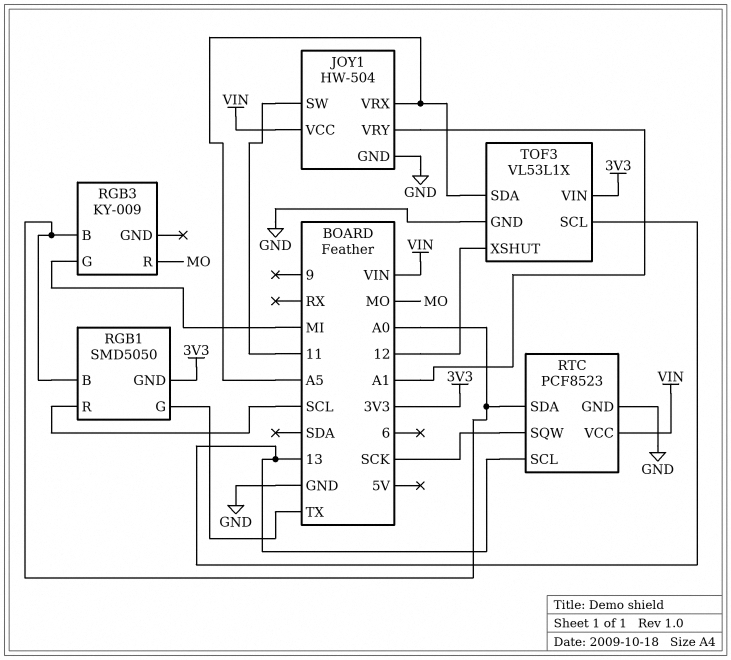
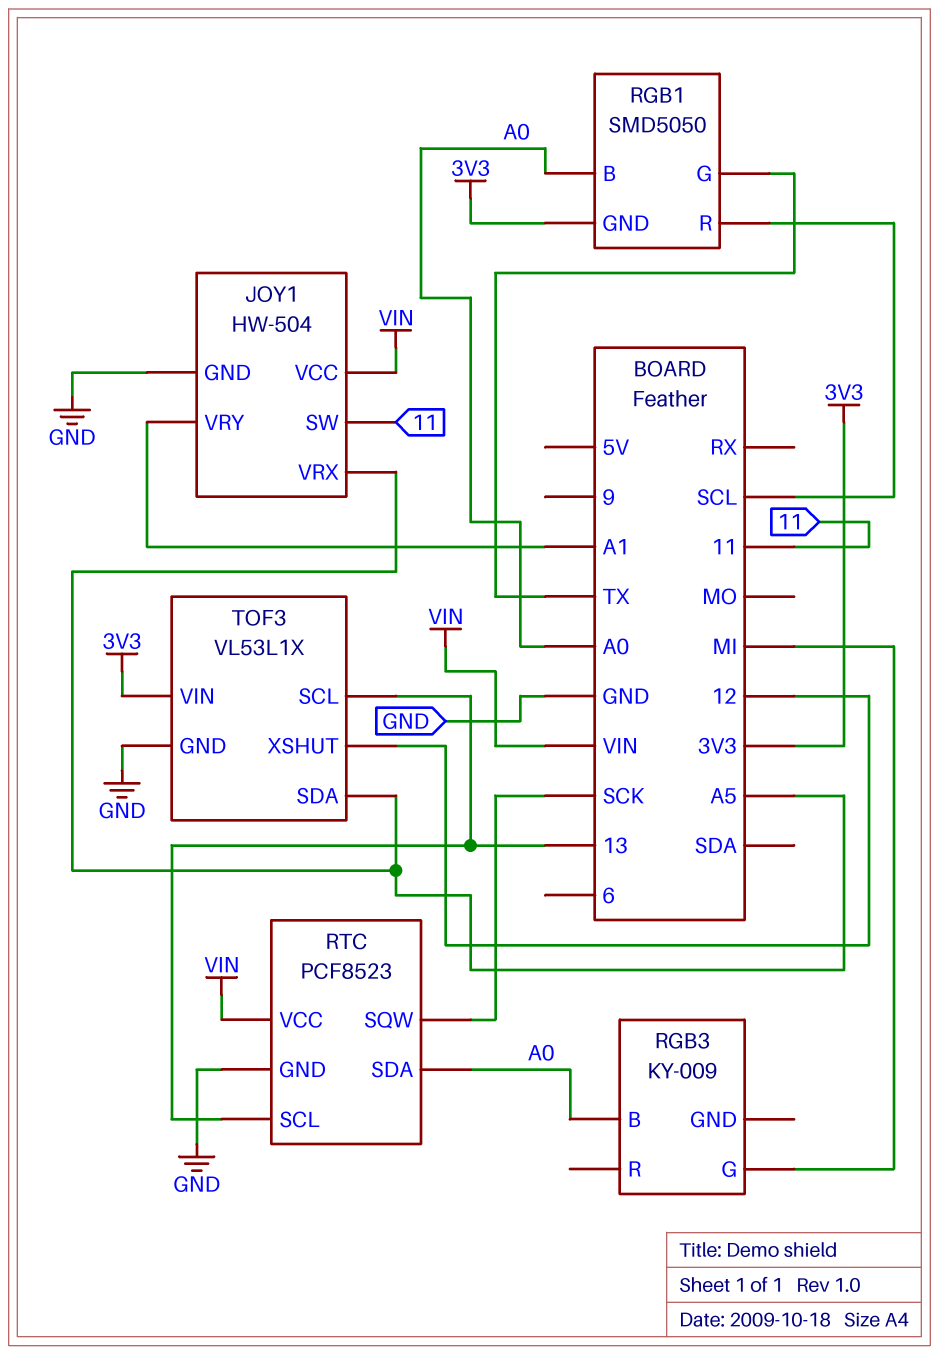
RGB3 pin R: MO -> none

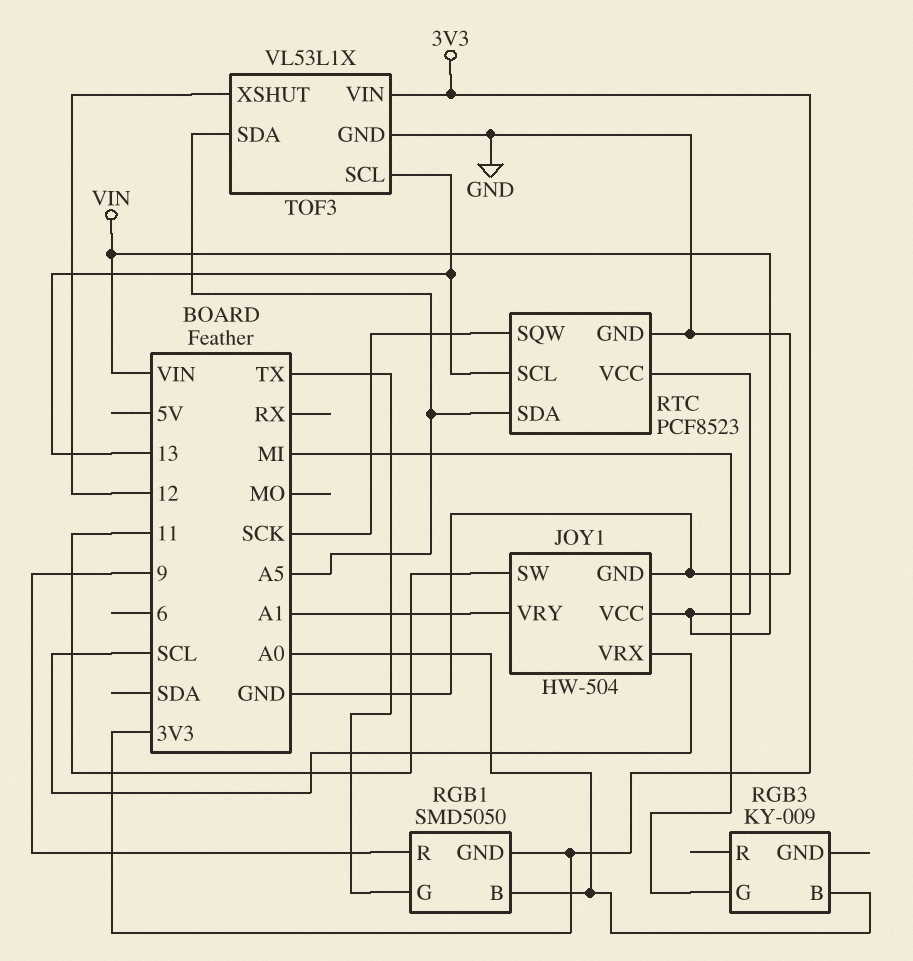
JOY1 pin VRX: A5 -> SCL
RGB1 pin R: SCL -> 9
RTC pin SDA: A0 -> A5

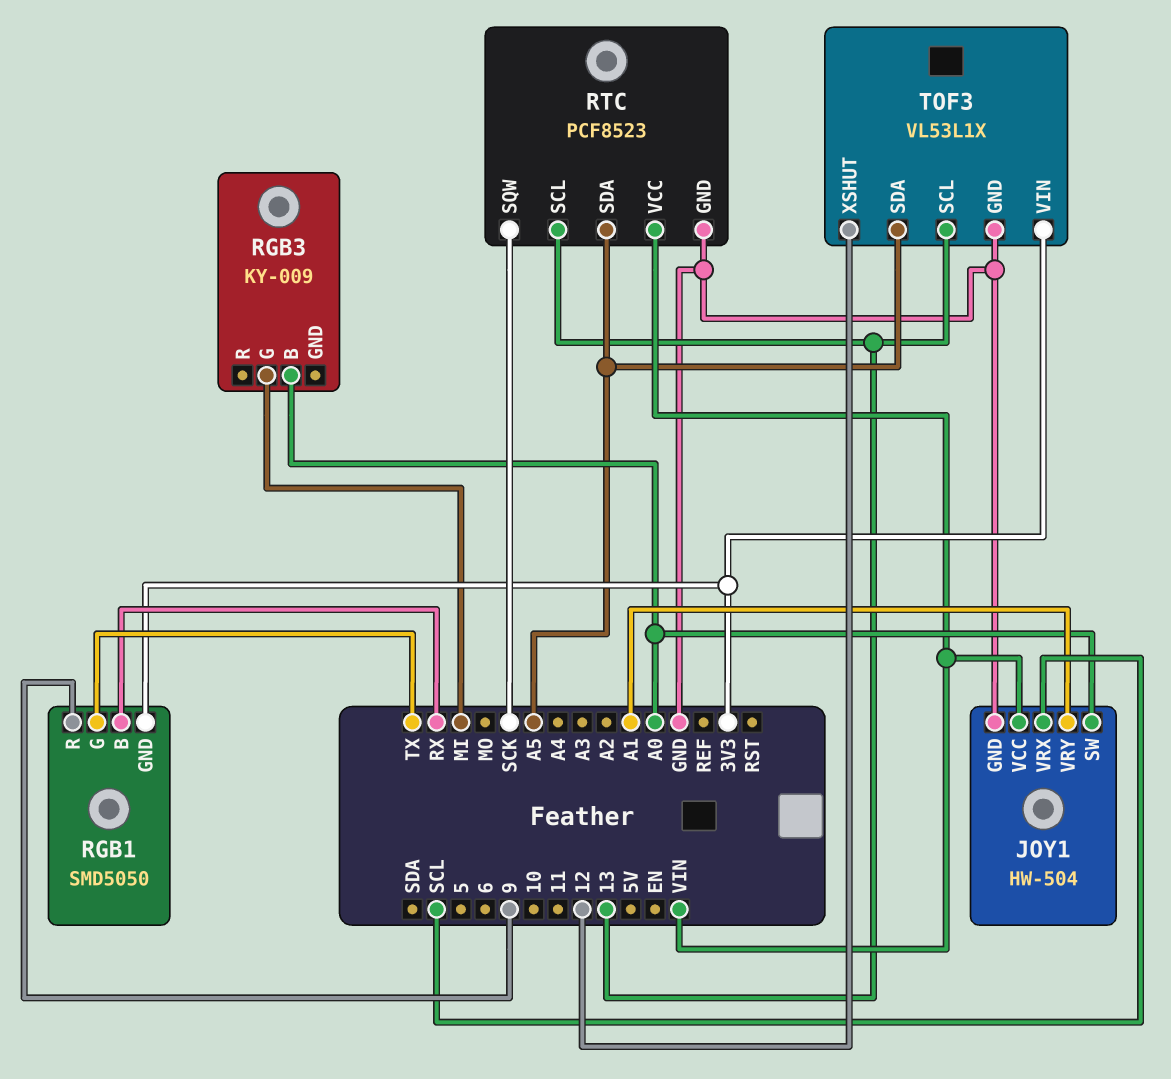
JOY1 pin SW: 11 -> A0
RGB1 pin B: A0 -> RX

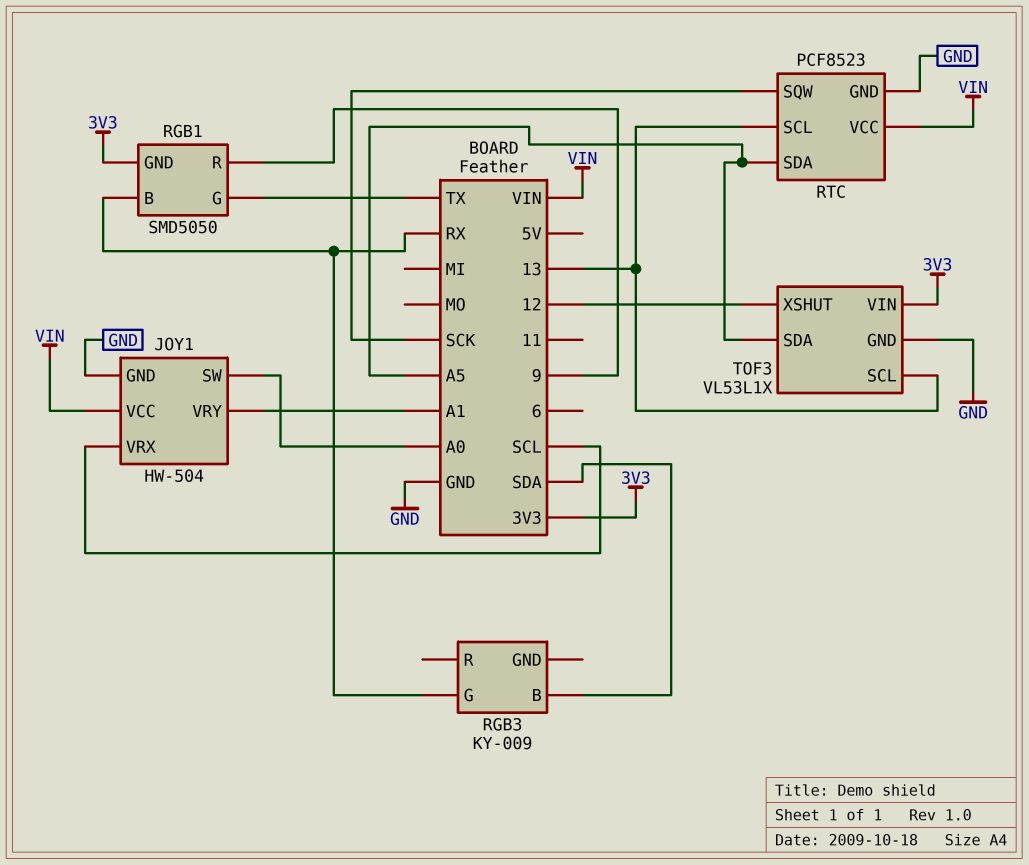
RGB3 pin B: A0 -> SDA
RGB3 pin G: MI -> RX

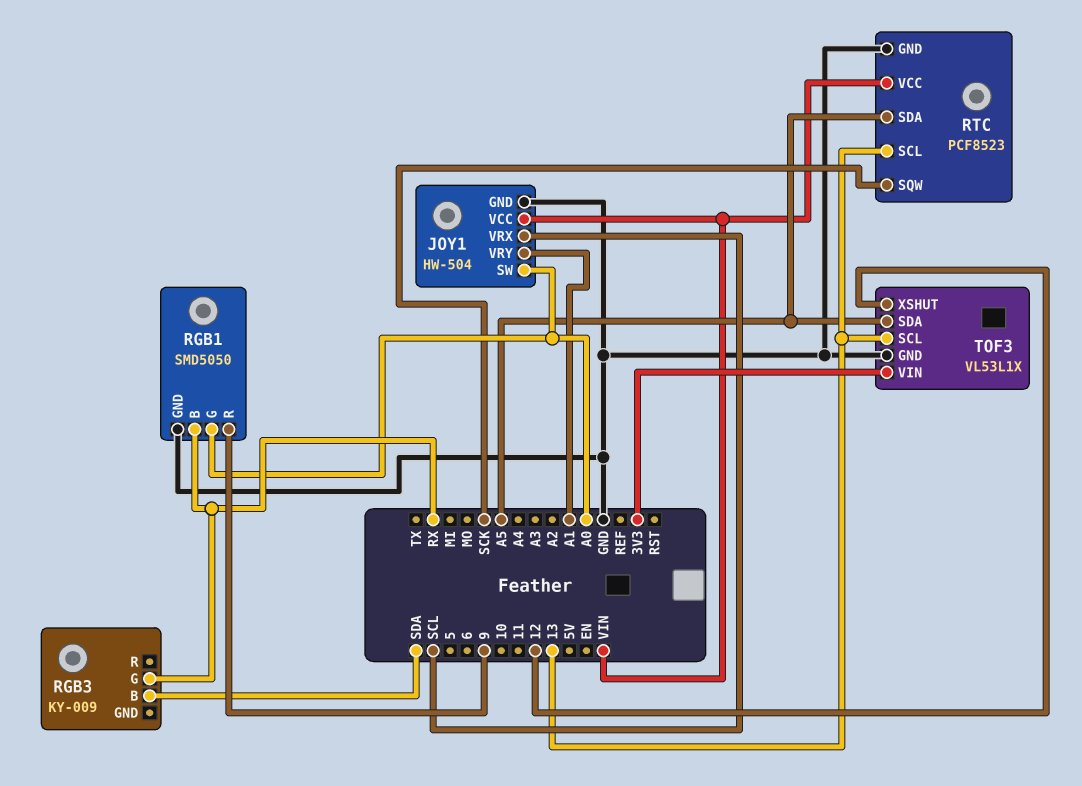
RGB1 pin G: TX -> A0
RGB1 pin GND: 3V3 -> GND

